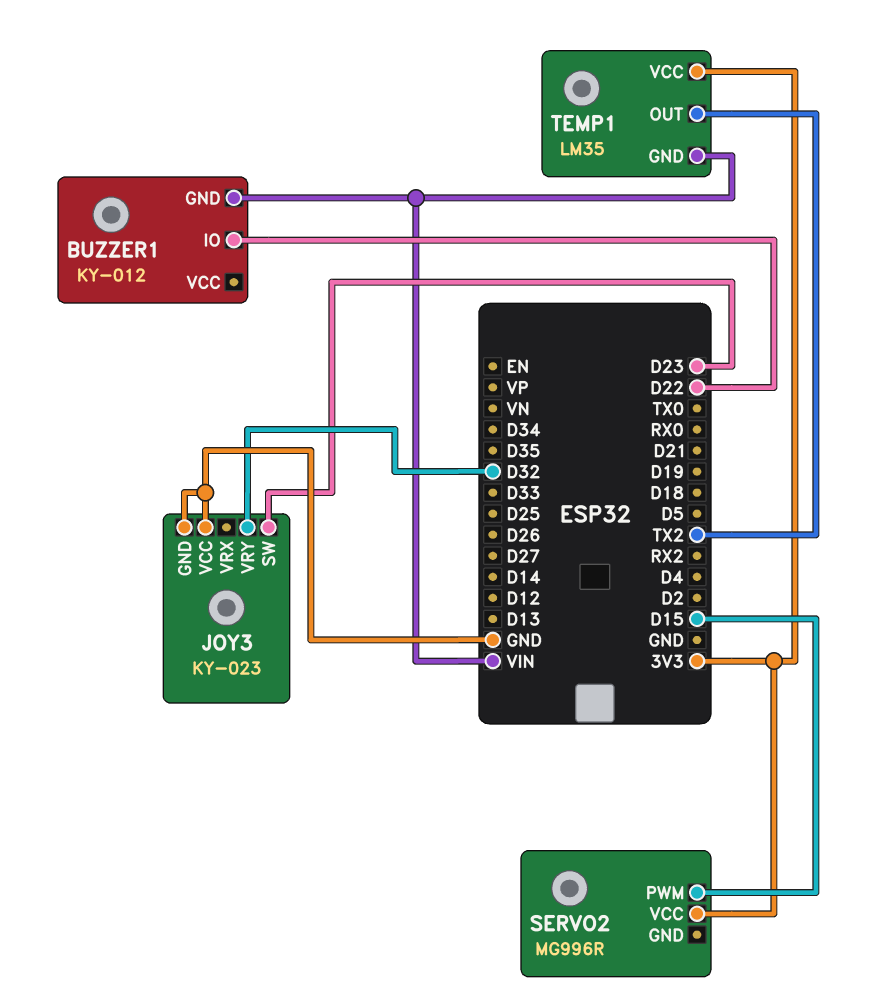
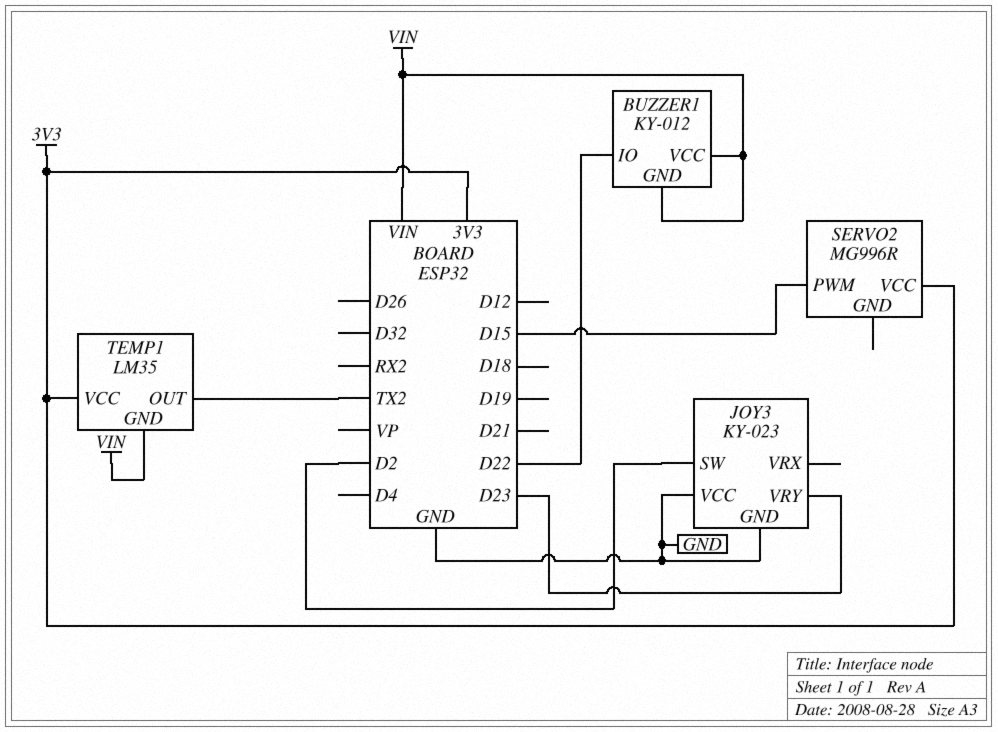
BUZZER1 pin VCC: none -> VIN
JOY3 pin SW: D23 -> D2
JOY3 pin VRY: D32 -> D23

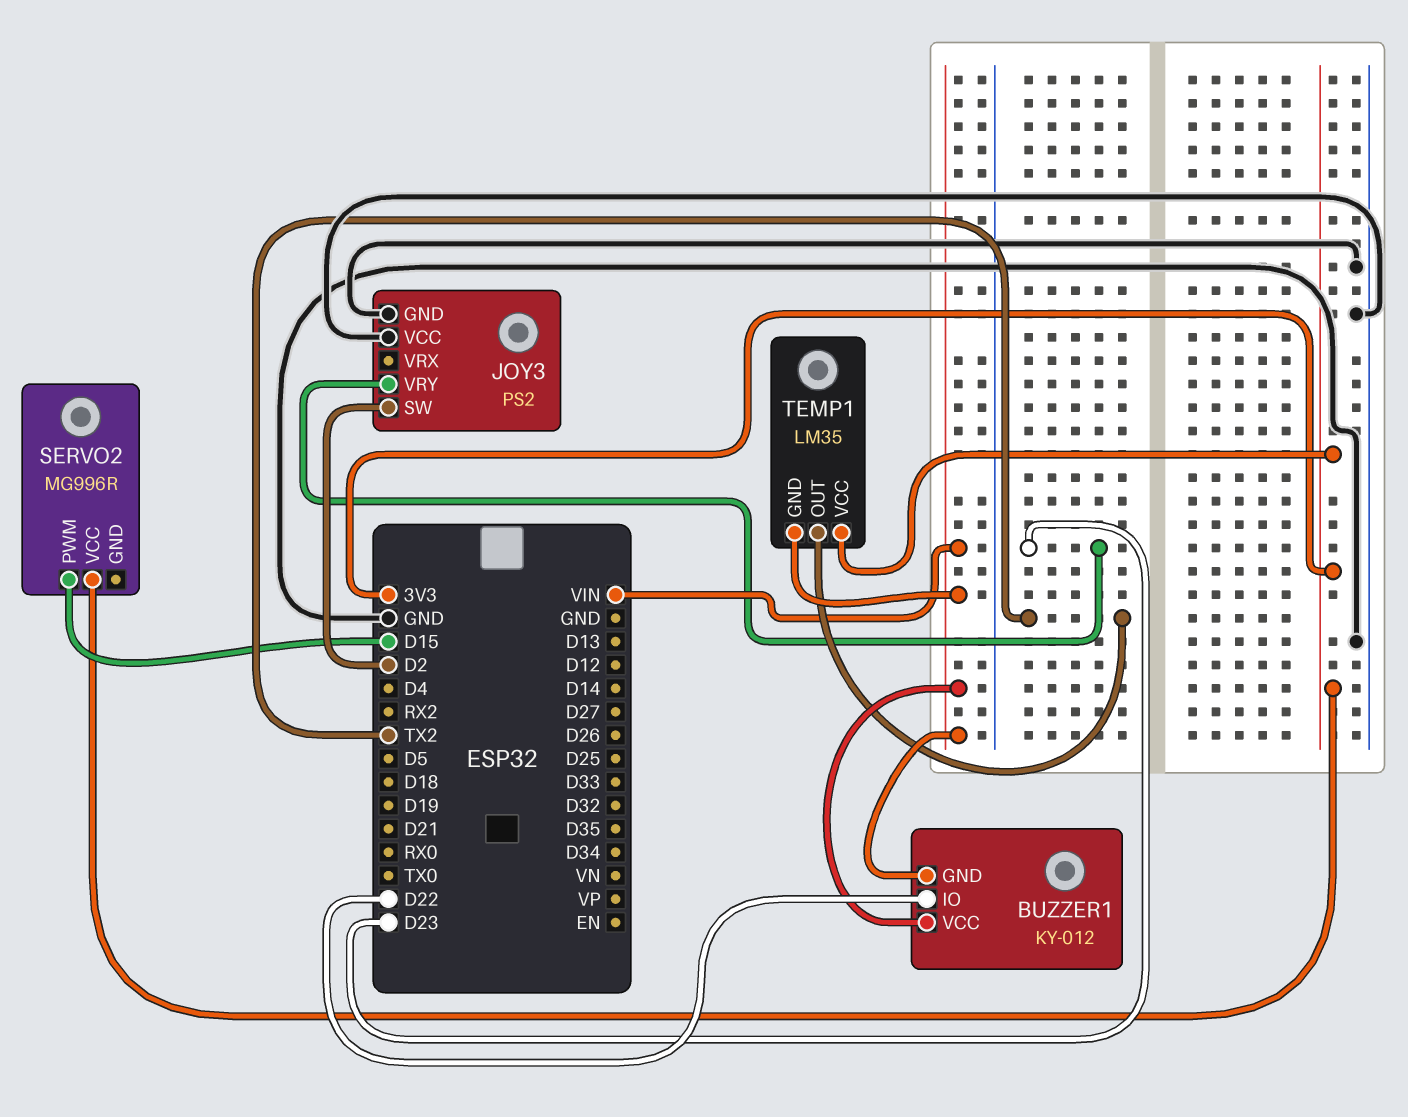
JOY3: KY-023 -> PS2

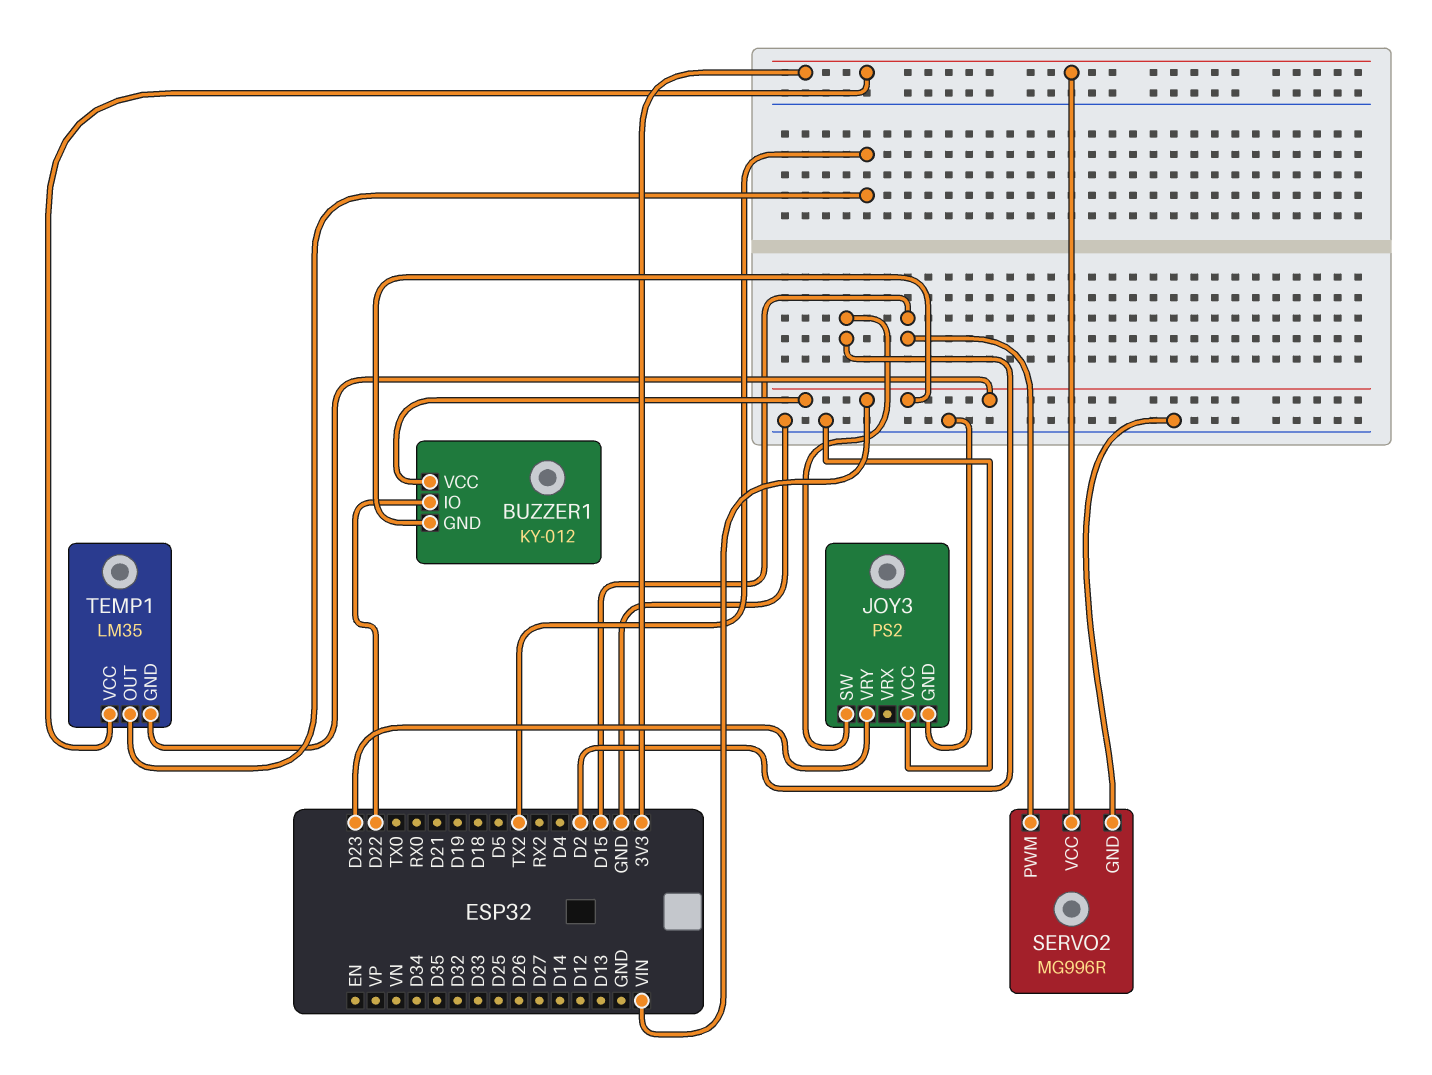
SERVO2 pin GND: none -> GND

